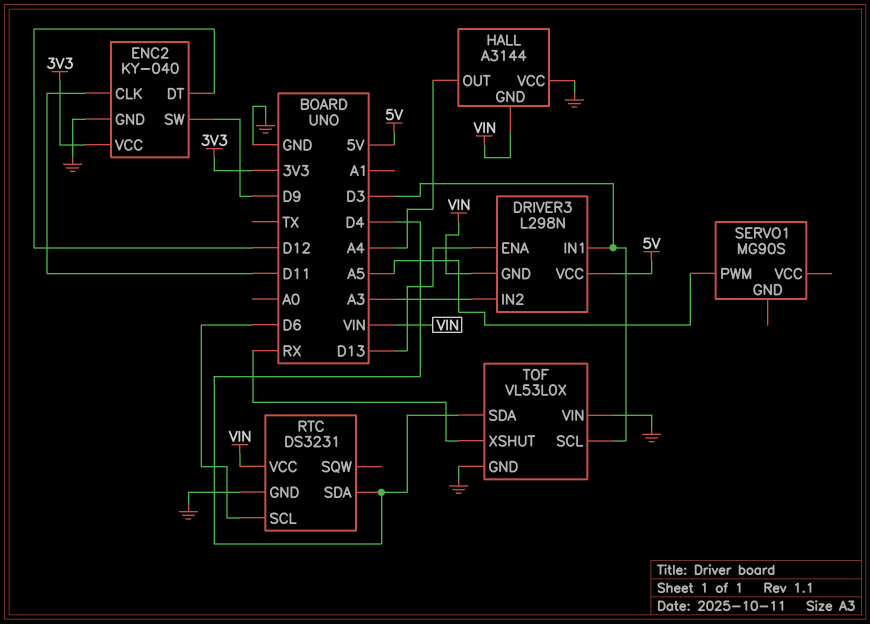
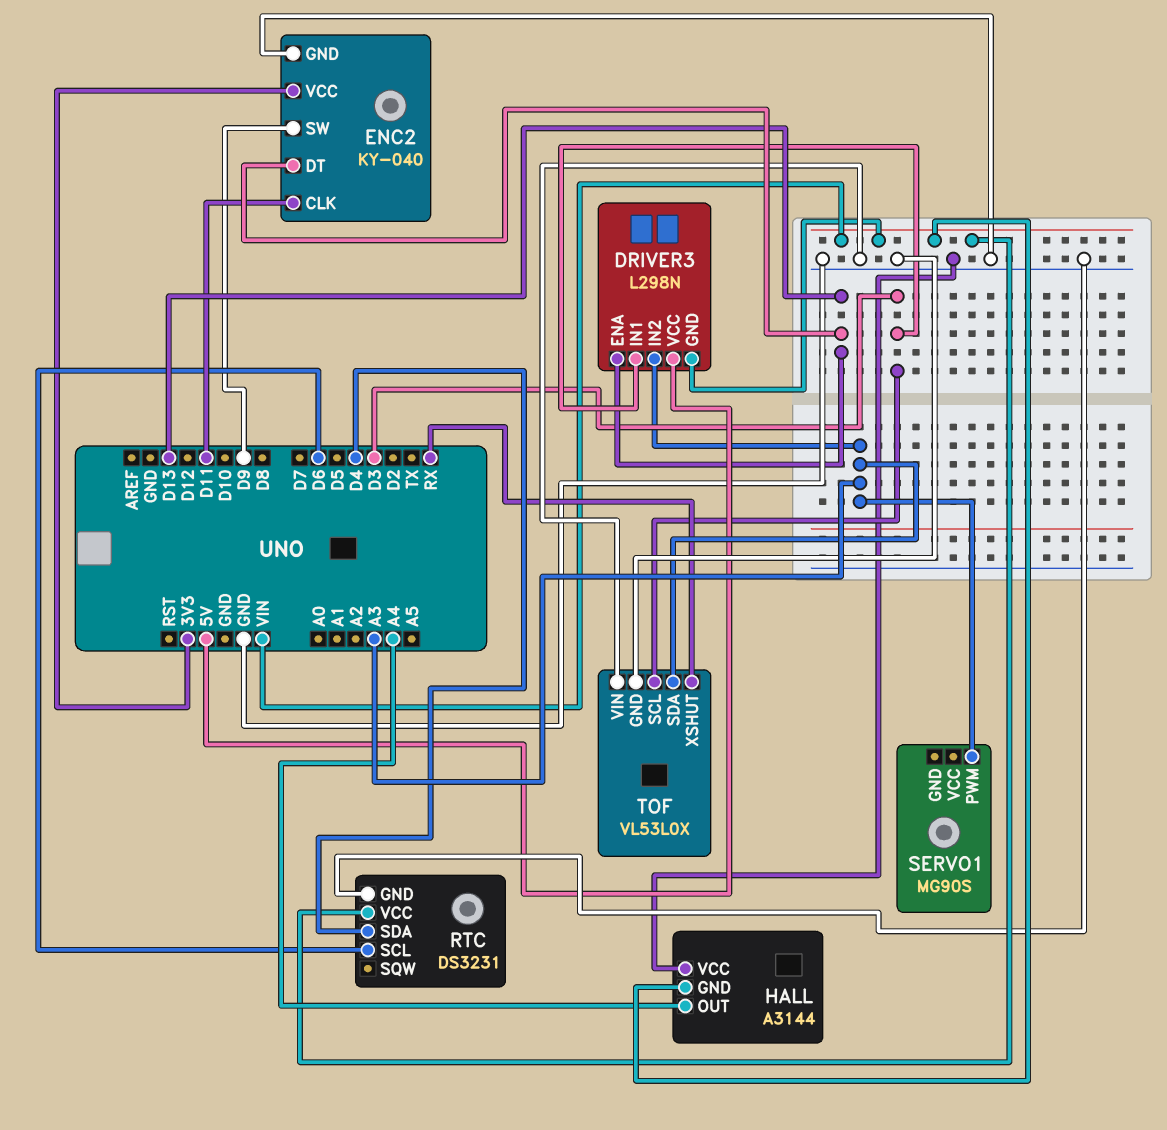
ENC2 pin DT: D12 -> D13
SERVO1 pin PWM: A5 -> A3
TOF pin SDA: D4 -> A3

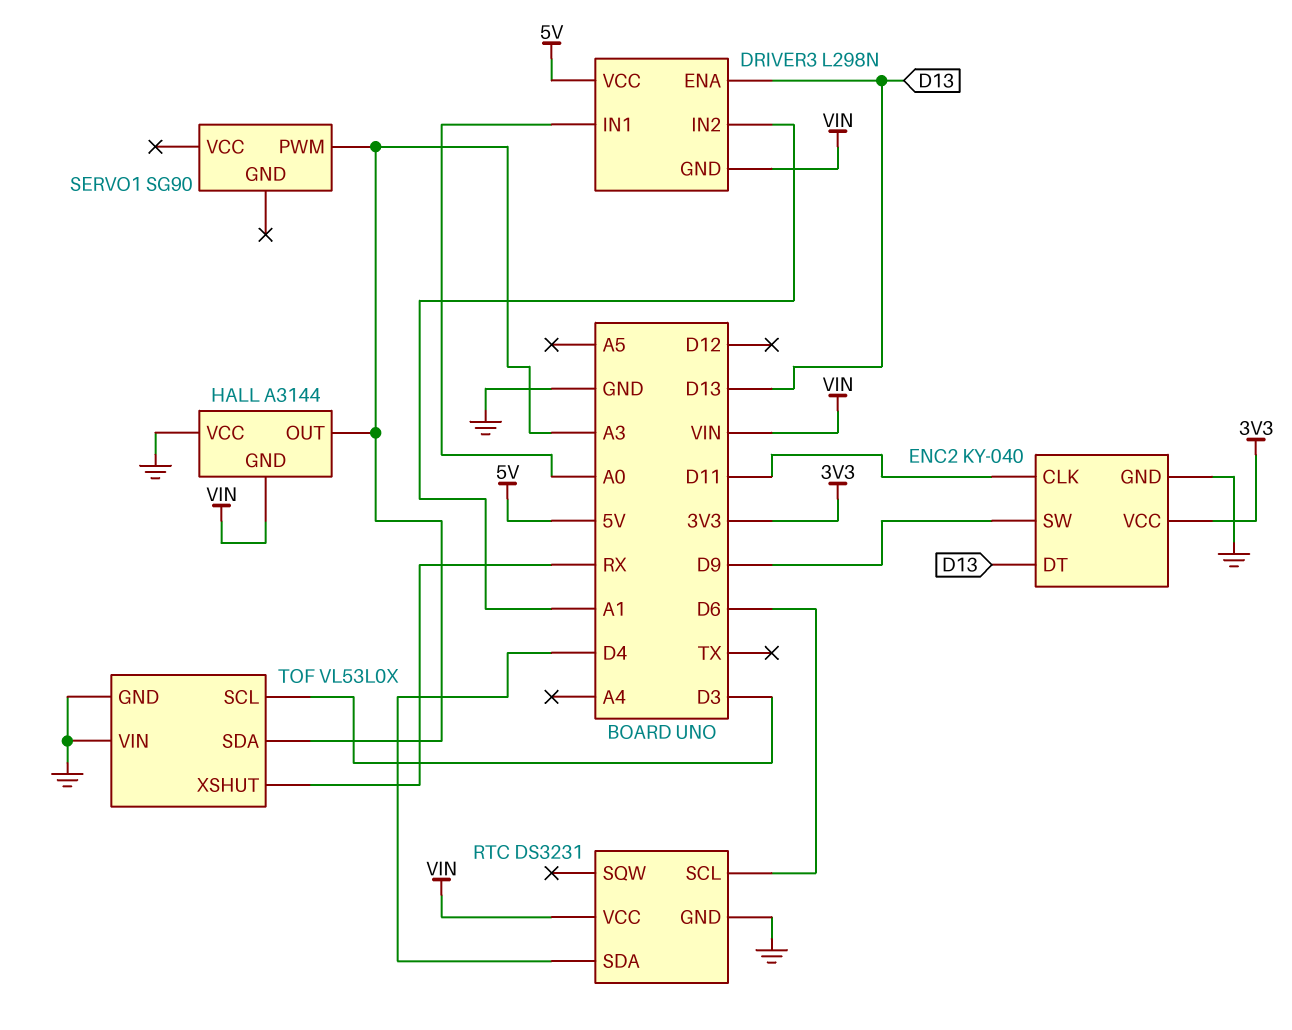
DRIVER3 pin IN1: D3 -> A0
DRIVER3 pin IN2: A3 -> A1
HALL pin OUT: A4 -> A3
SERVO1: MG90S -> SG90

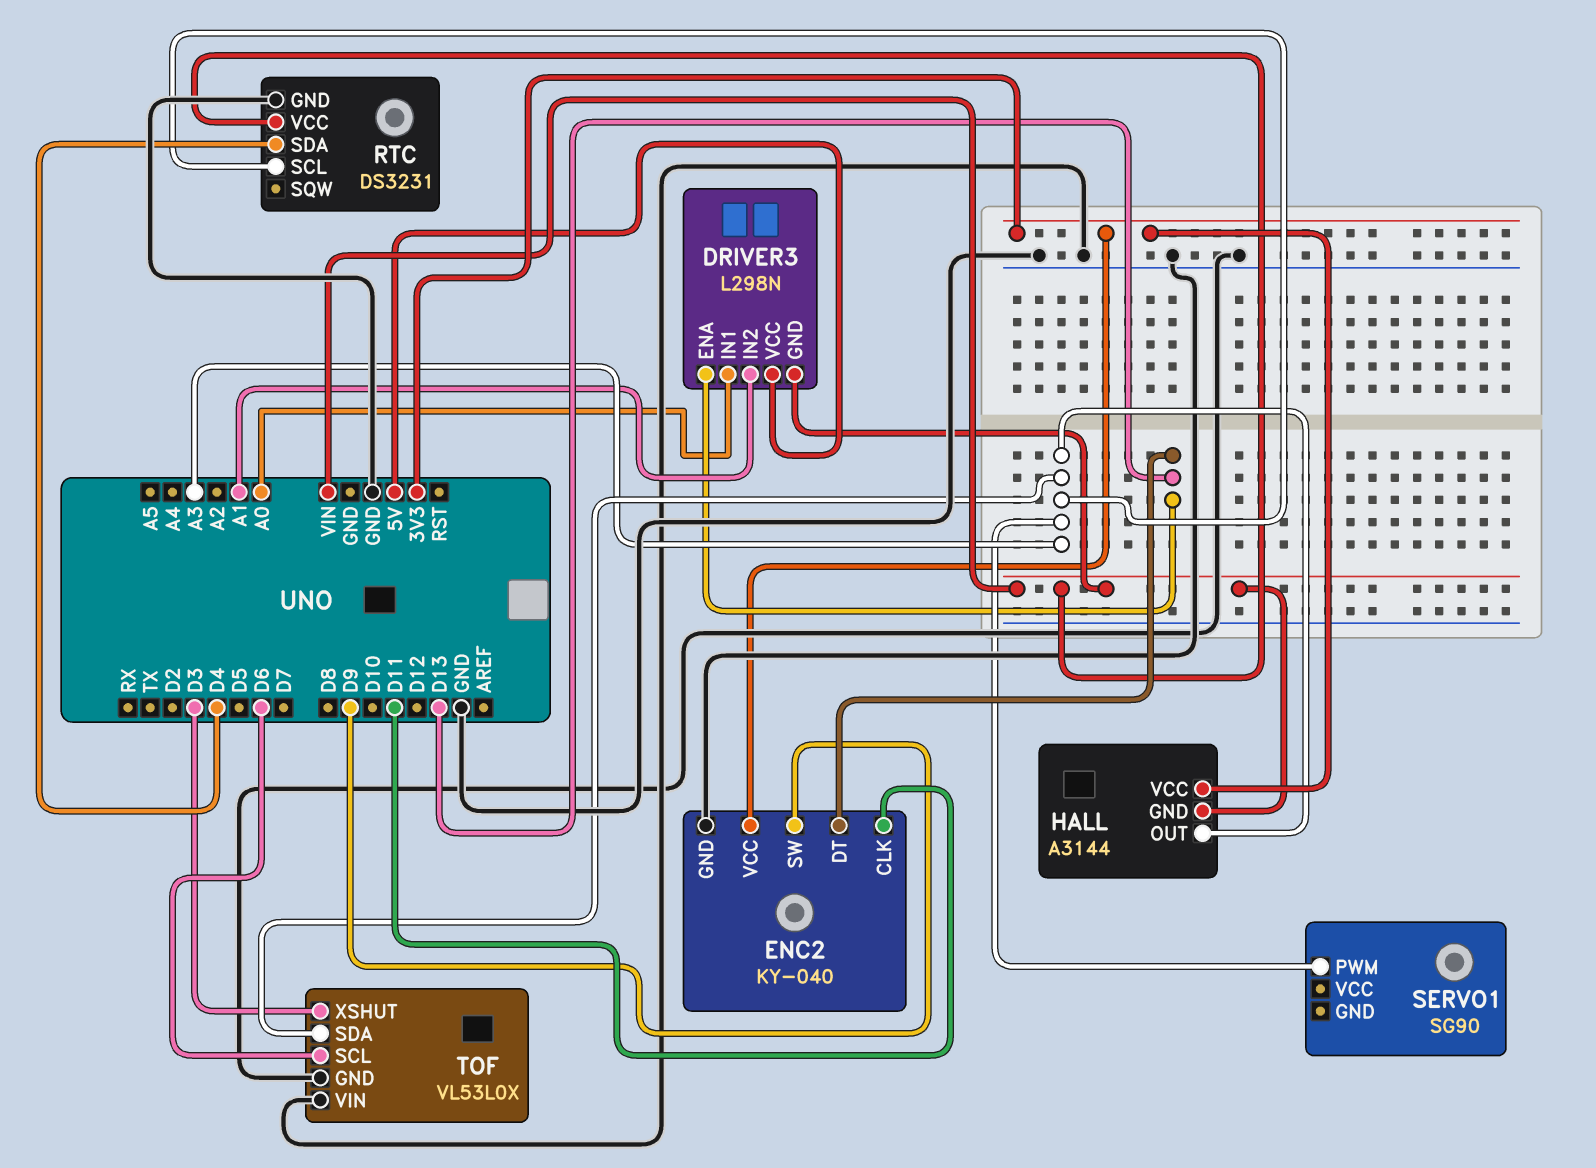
HALL pin VCC: GND -> 3V3
RTC pin SCL: D6 -> A3
TOF pin SCL: D3 -> D6
TOF pin XSHUT: RX -> D3

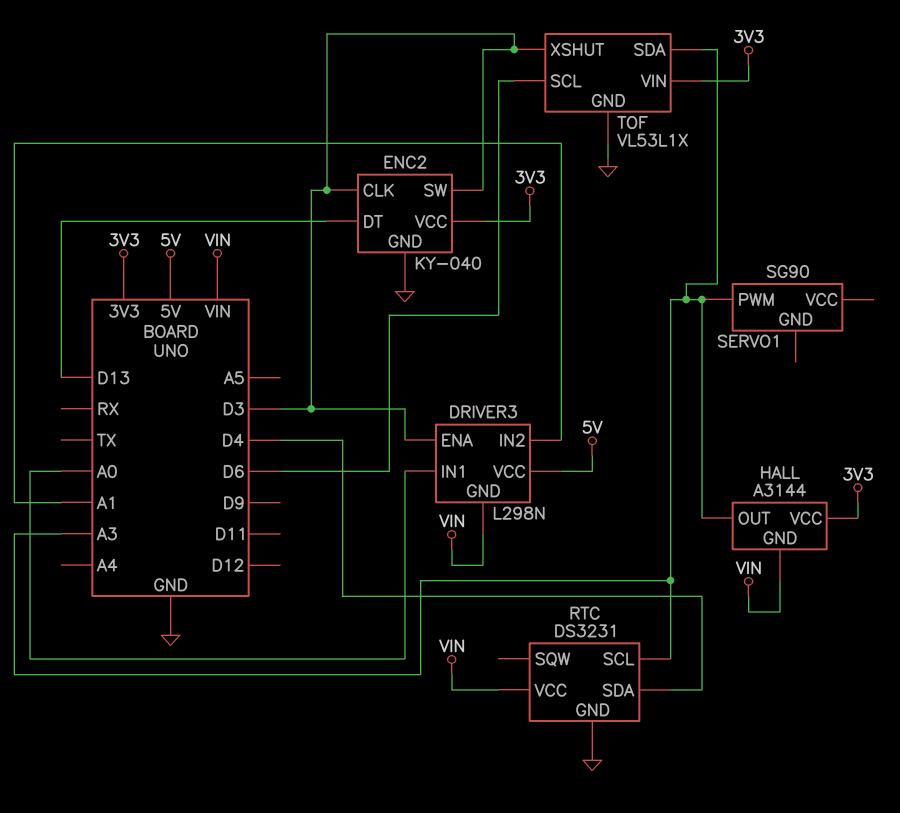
DRIVER3 pin ENA: D13 -> D3
ENC2 pin CLK: D11 -> D3
ENC2 pin SW: D9 -> D3
TOF: VL53L0X -> VL53L1X
TOF pin VIN: GND -> 3V3

